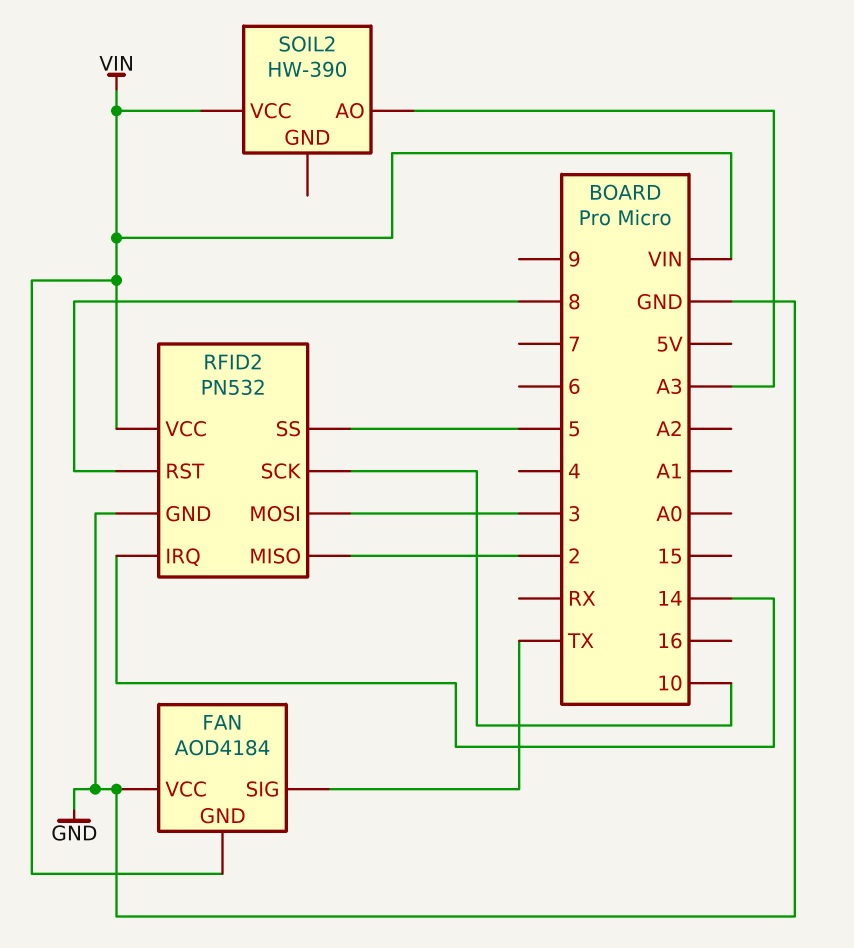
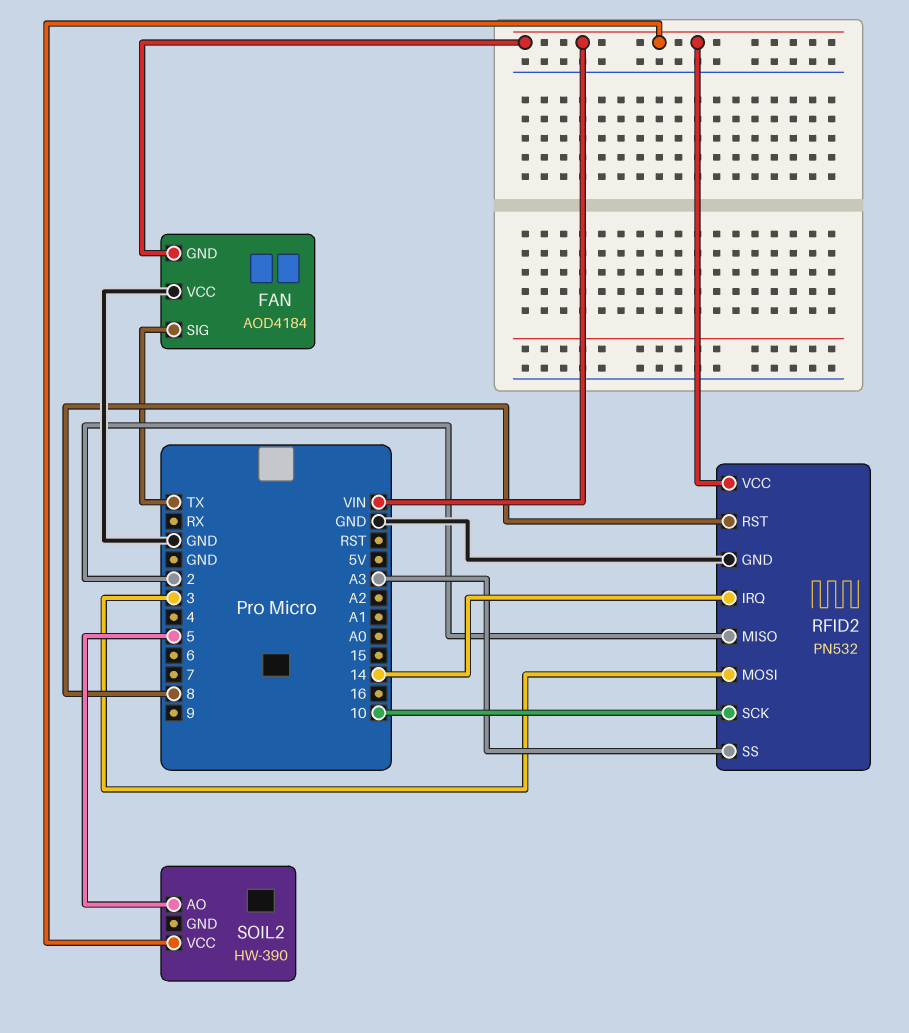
RFID2 pin SS: 5 -> A3
SOIL2 pin AO: A3 -> 5

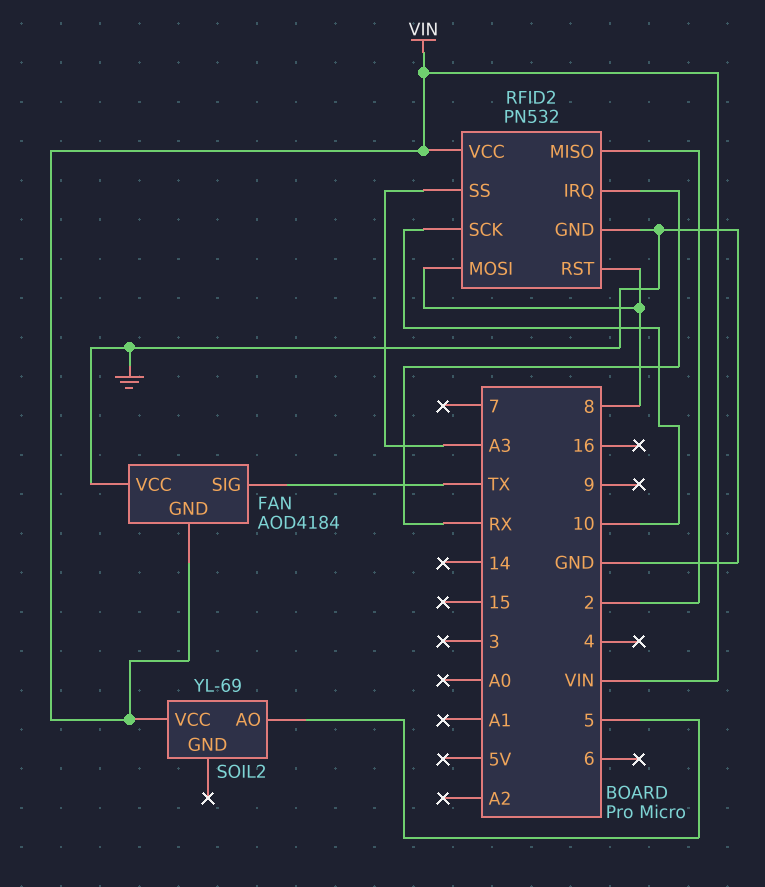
RFID2 pin IRQ: 14 -> RX
RFID2 pin MOSI: 3 -> 8
SOIL2: HW-390 -> YL-69

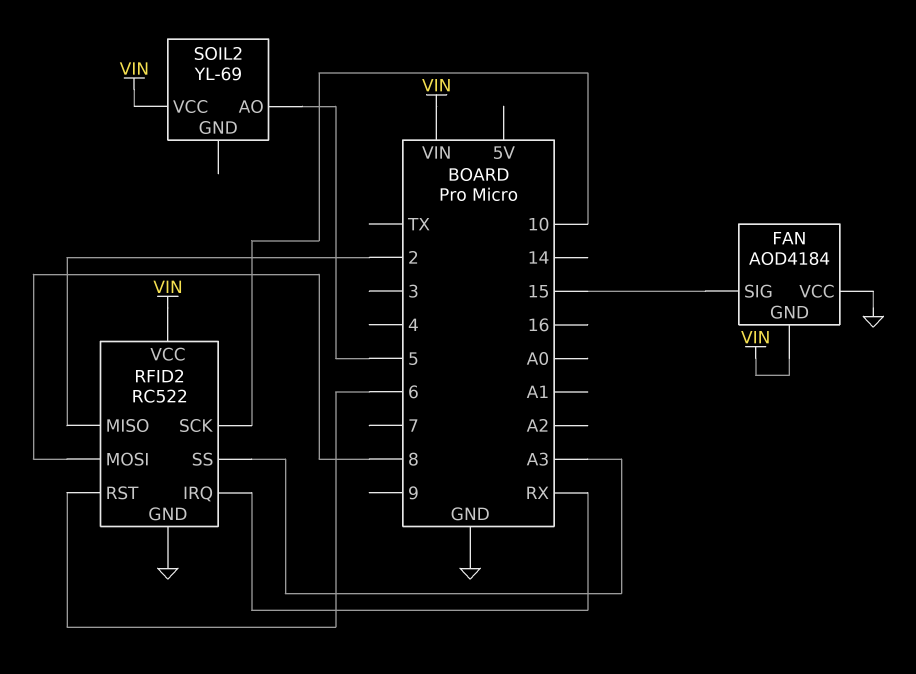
FAN pin SIG: TX -> 15
RFID2: PN532 -> RC522
RFID2 pin RST: 8 -> 6

